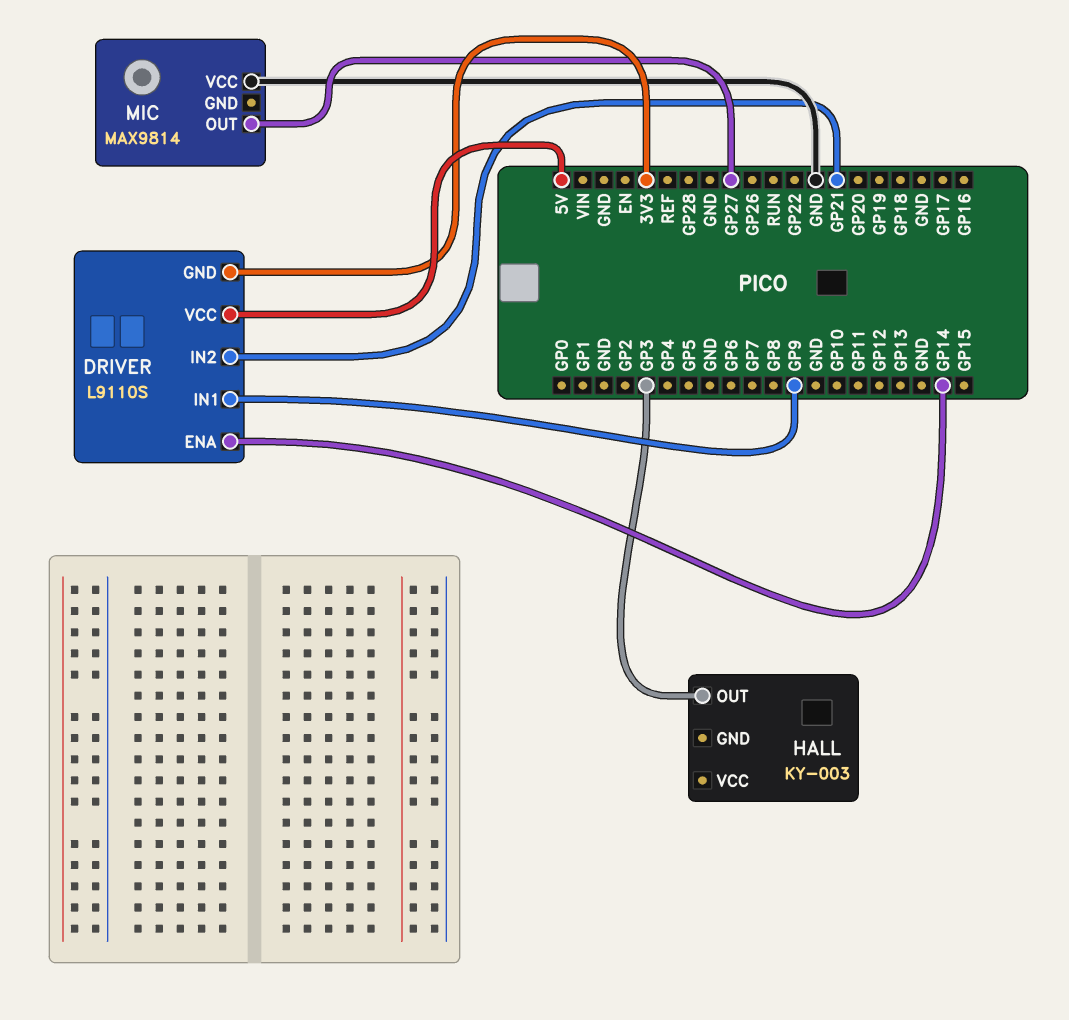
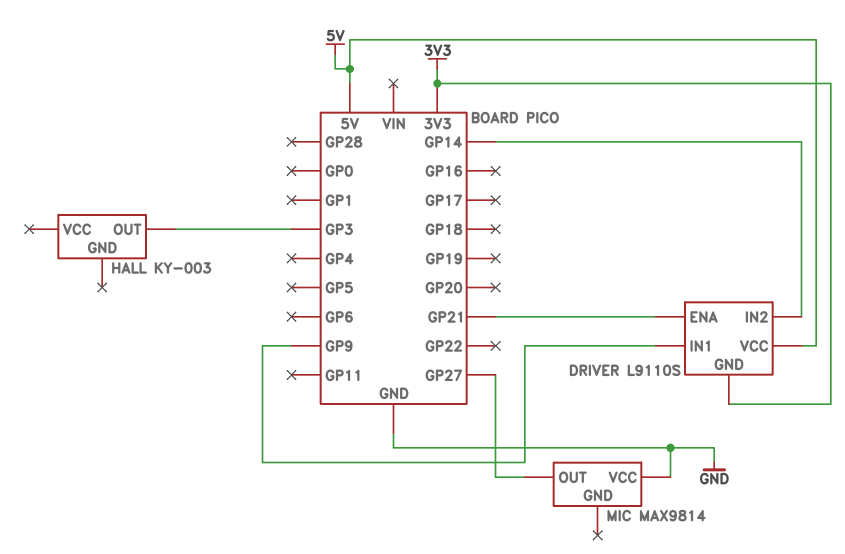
DRIVER pin ENA: GP14 -> GP21
DRIVER pin IN2: GP21 -> GP14

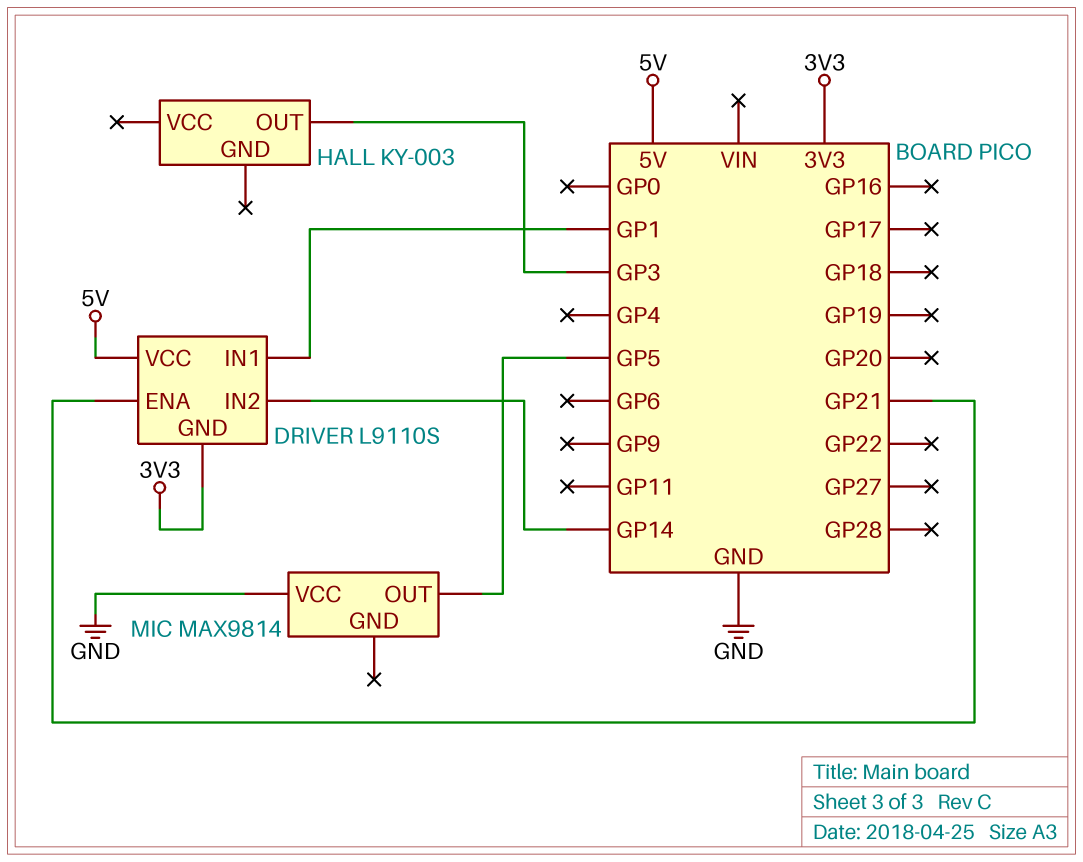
DRIVER pin IN1: GP9 -> GP1
MIC pin OUT: GP27 -> GP5

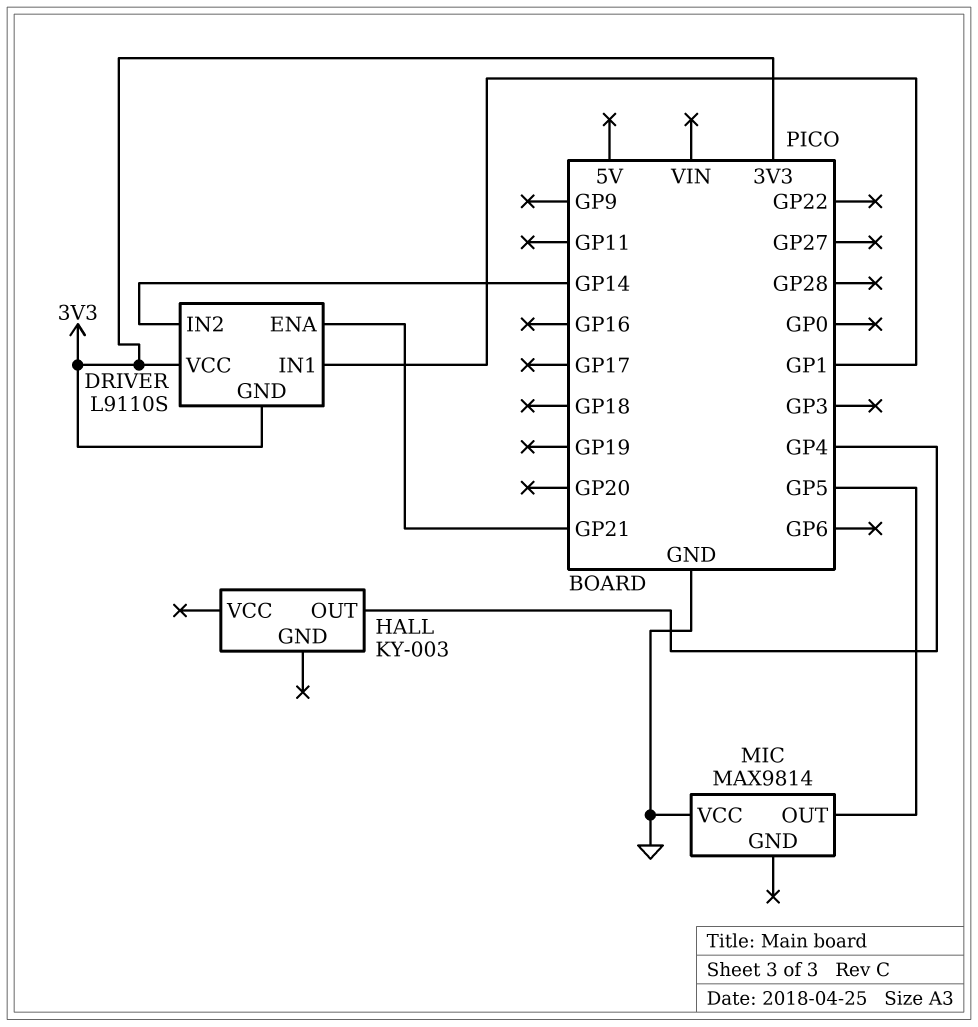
DRIVER pin VCC: 5V -> 3V3
HALL pin OUT: GP3 -> GP4

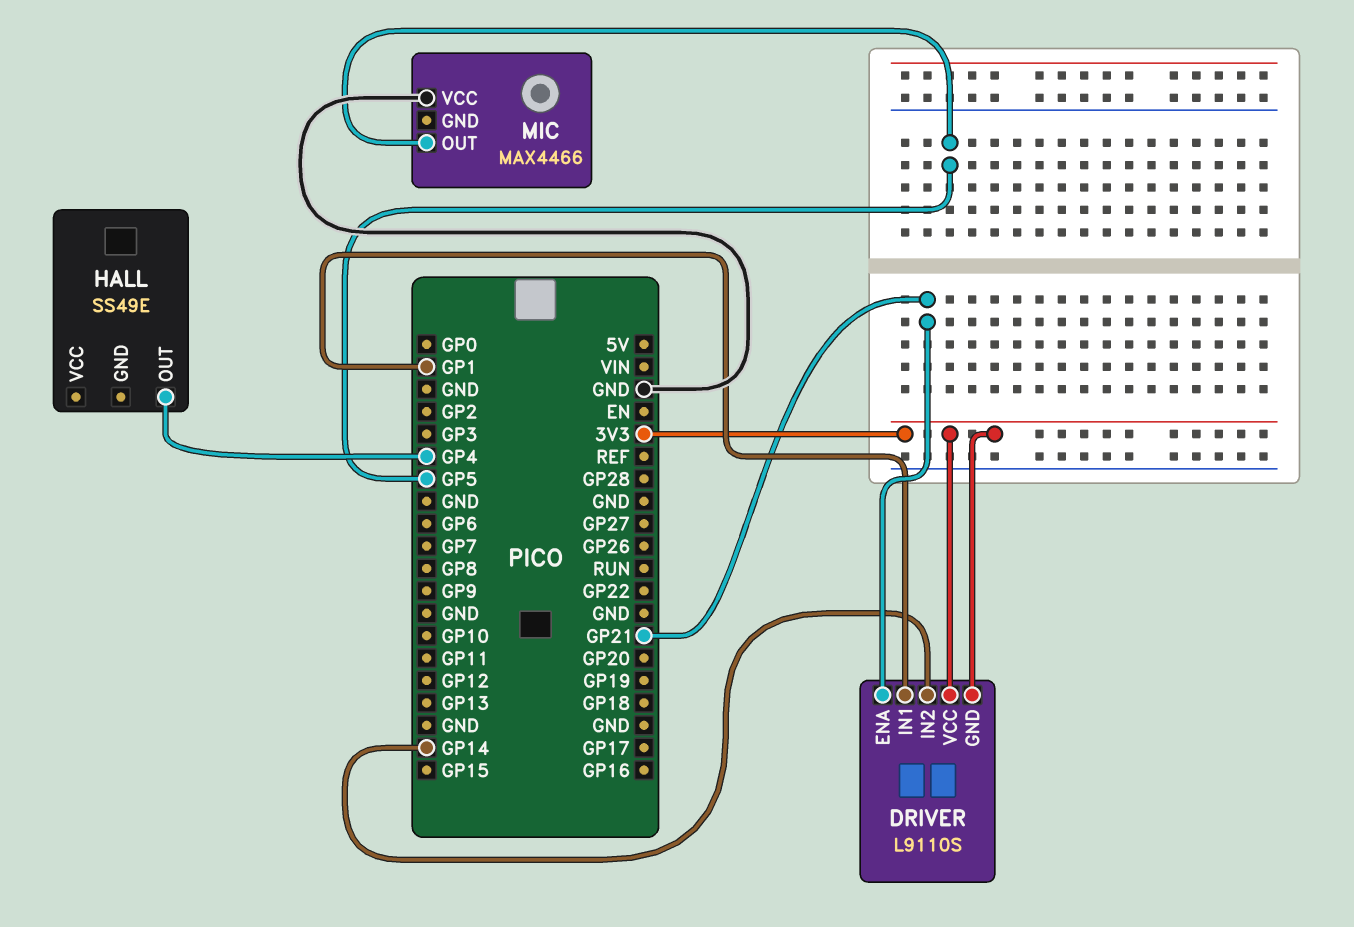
HALL: KY-003 -> SS49E
MIC: MAX9814 -> MAX4466

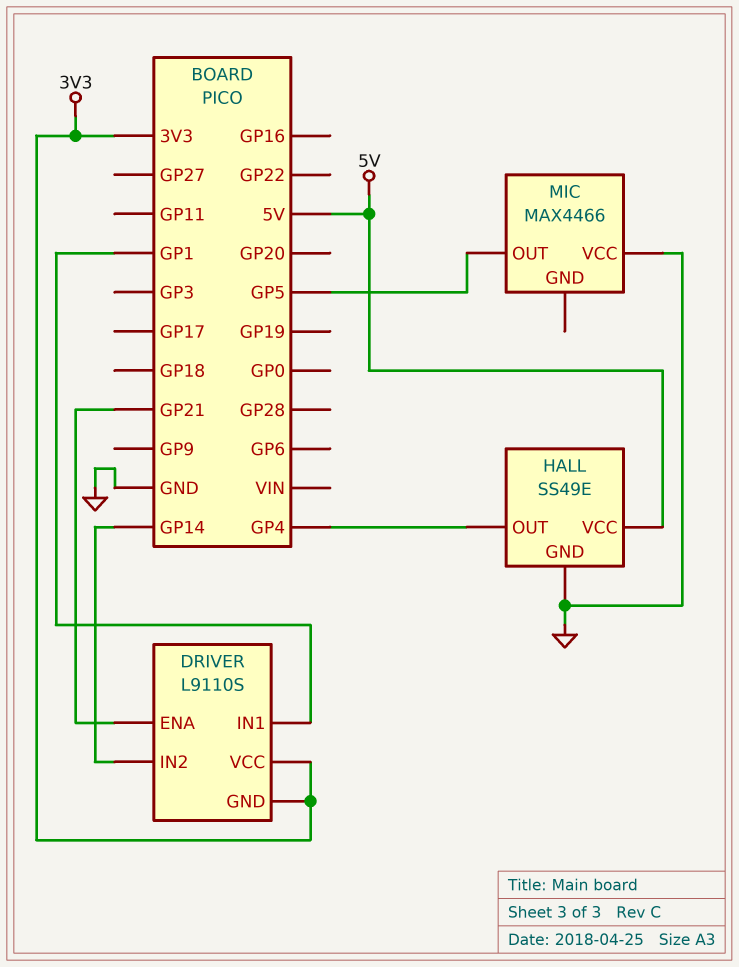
HALL pin GND: none -> GND
HALL pin VCC: none -> 5V

